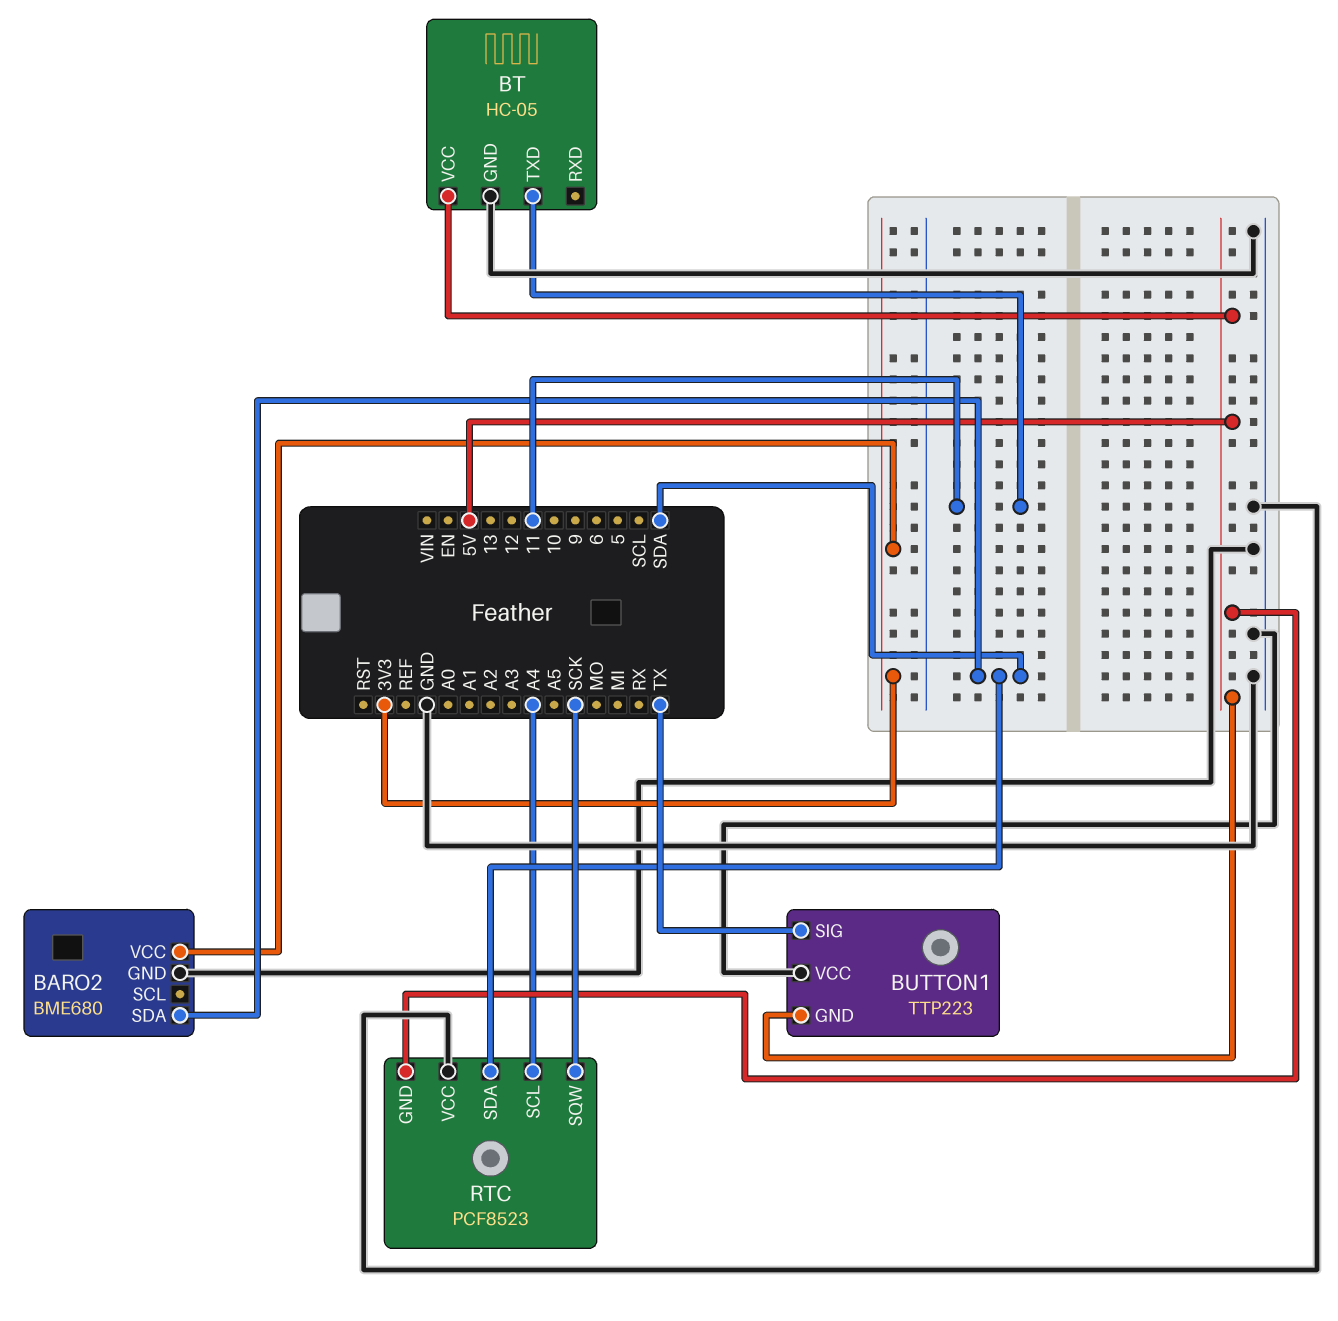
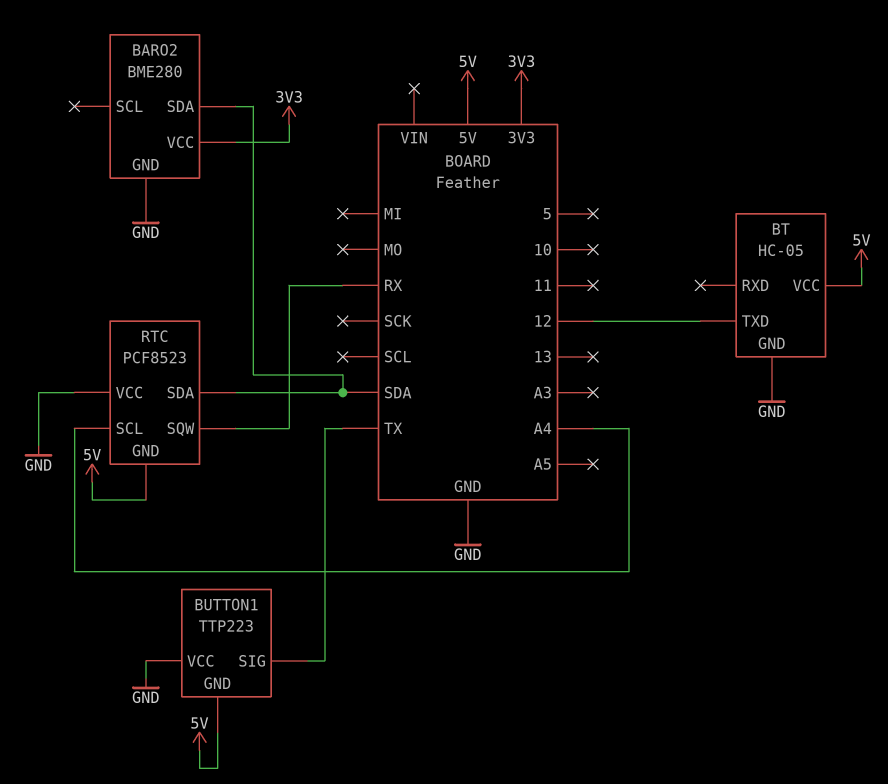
BARO2: BME680 -> BME280
BT pin TXD: 11 -> 12
RTC pin SQW: SCK -> RX

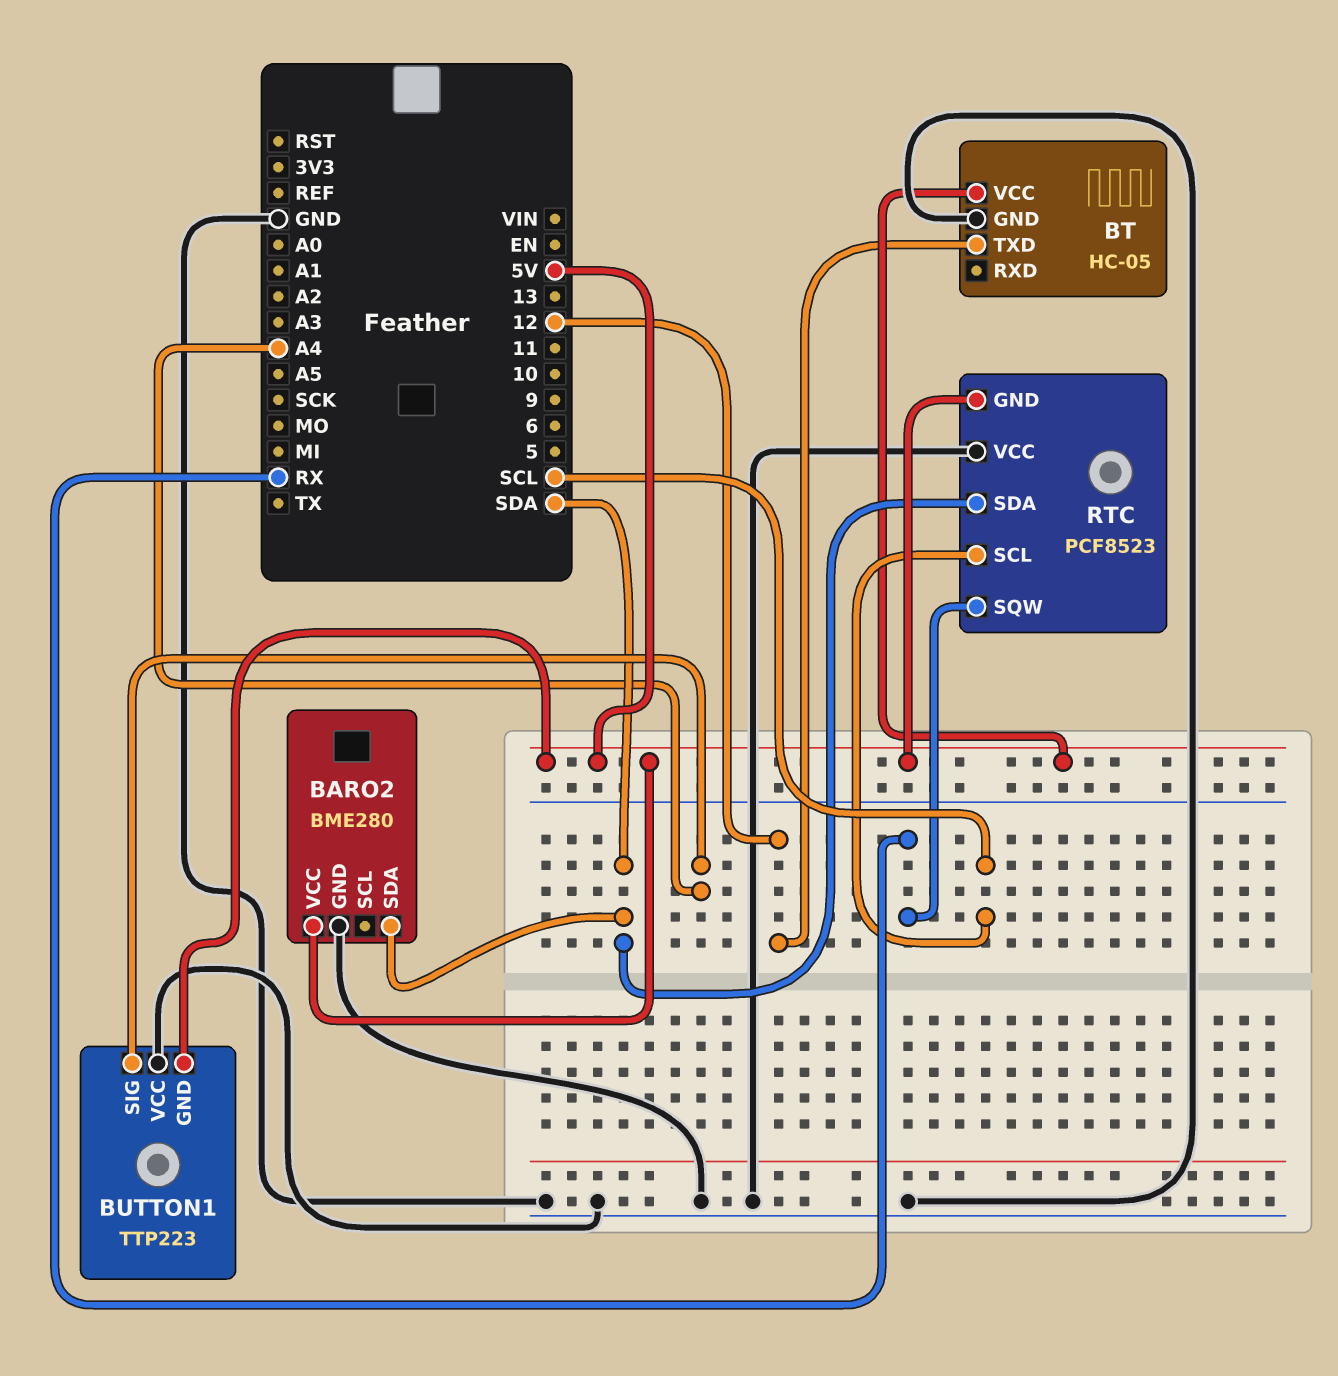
BARO2 pin VCC: 3V3 -> 5V
BUTTON1 pin SIG: TX -> A4
RTC pin SCL: A4 -> SCL

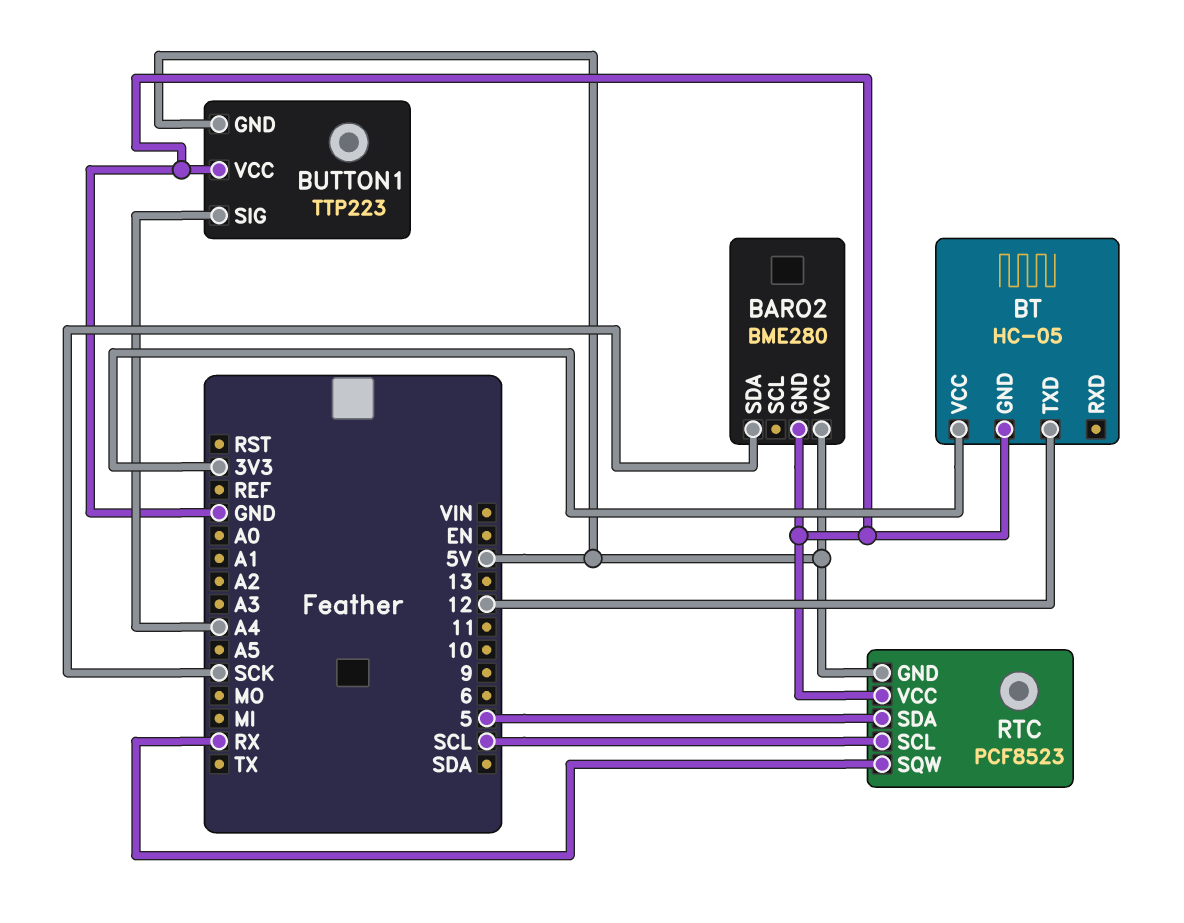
BARO2 pin SDA: SDA -> SCK
BT pin VCC: 5V -> 3V3
RTC pin SDA: SDA -> 5

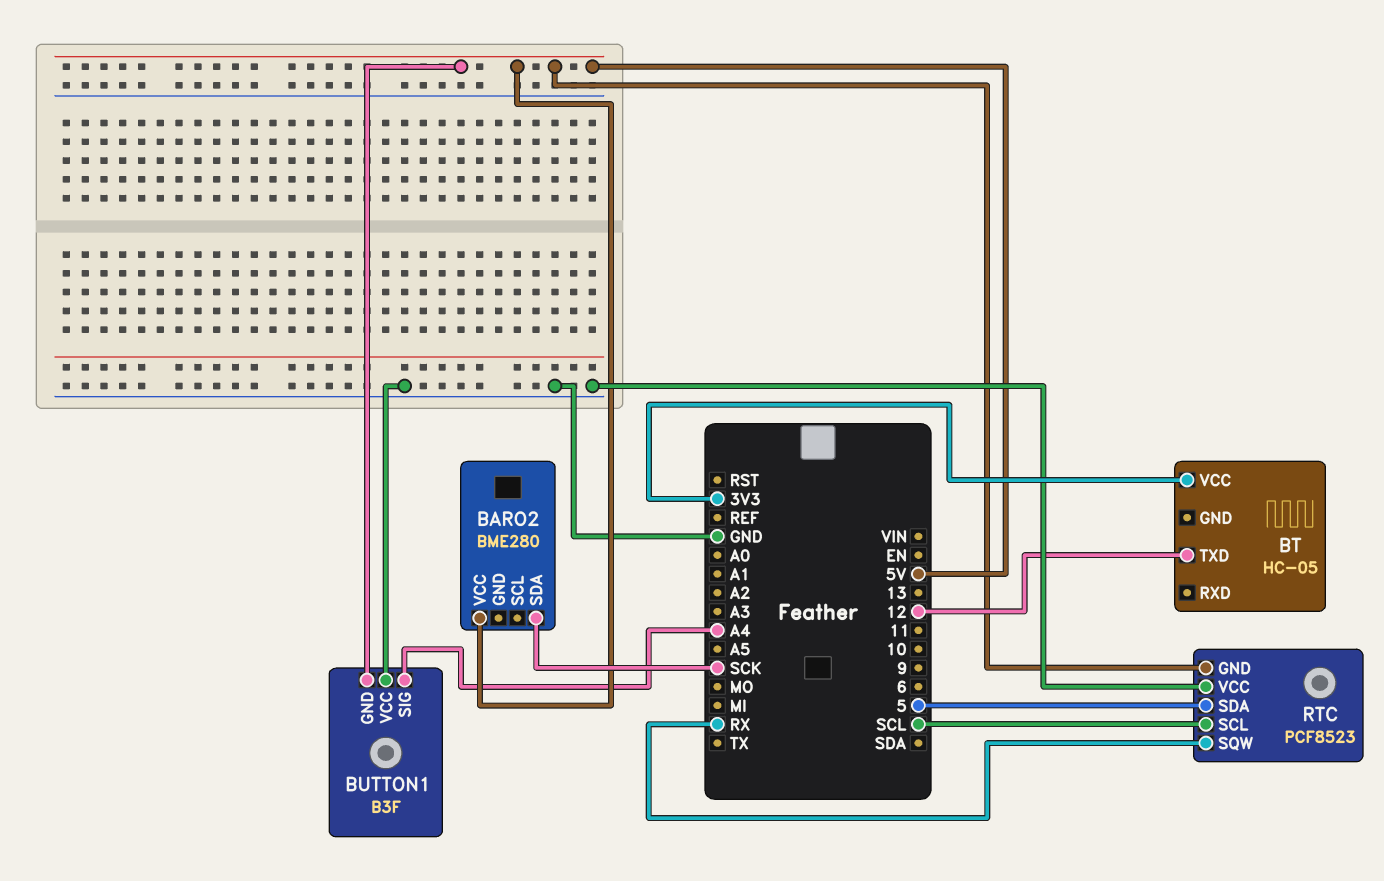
BARO2 pin GND: GND -> none
BT pin GND: GND -> none
BUTTON1: TTP223 -> B3F

